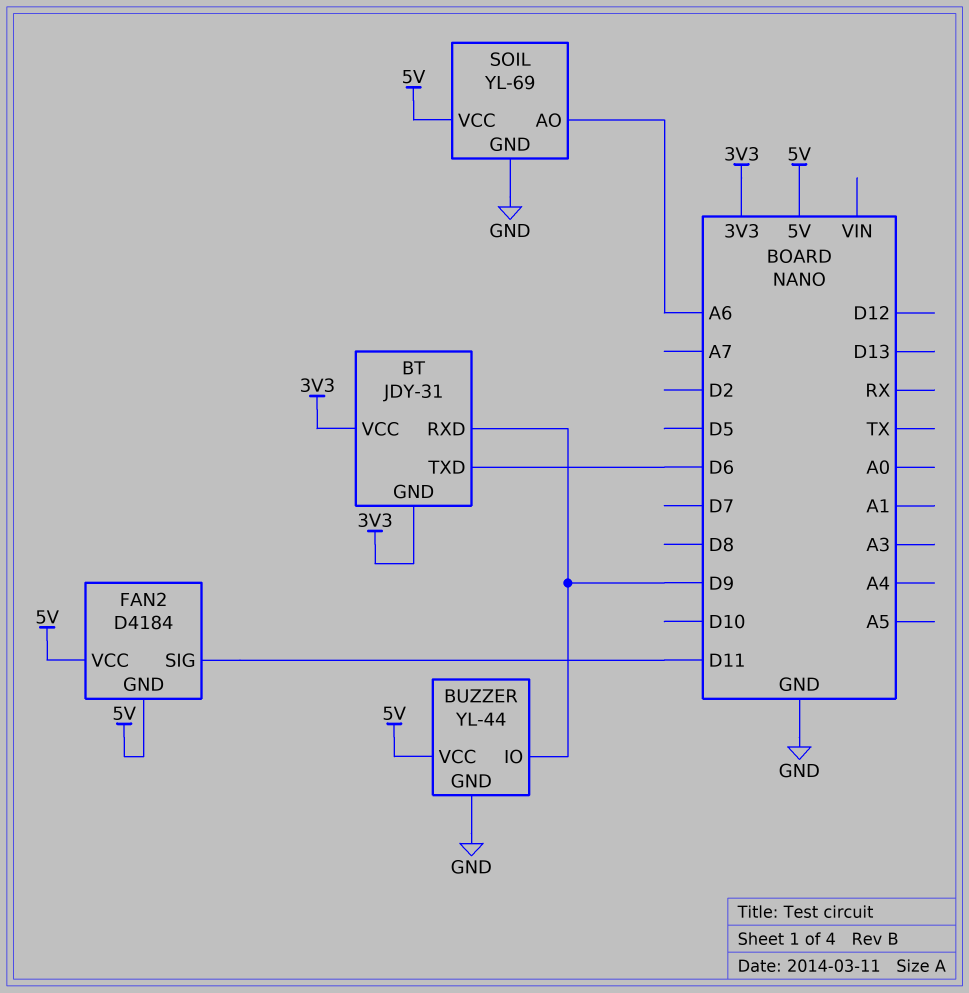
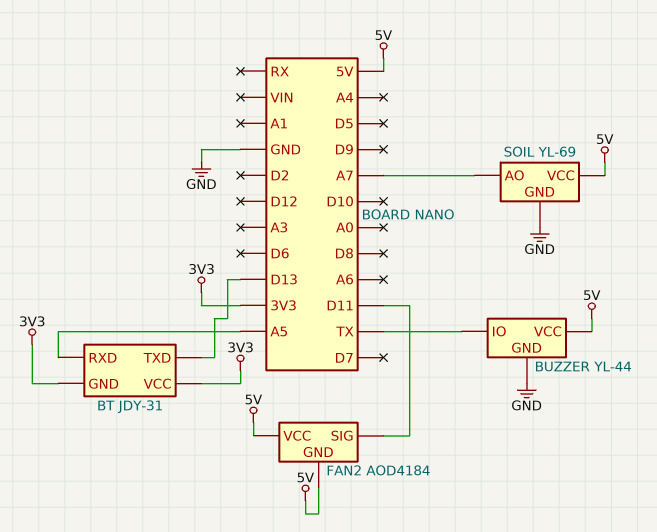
BT pin RXD: D9 -> A5
BT pin TXD: D6 -> D13
BUZZER pin IO: D9 -> TX
FAN2: D4184 -> AOD4184
SOIL pin AO: A6 -> A7

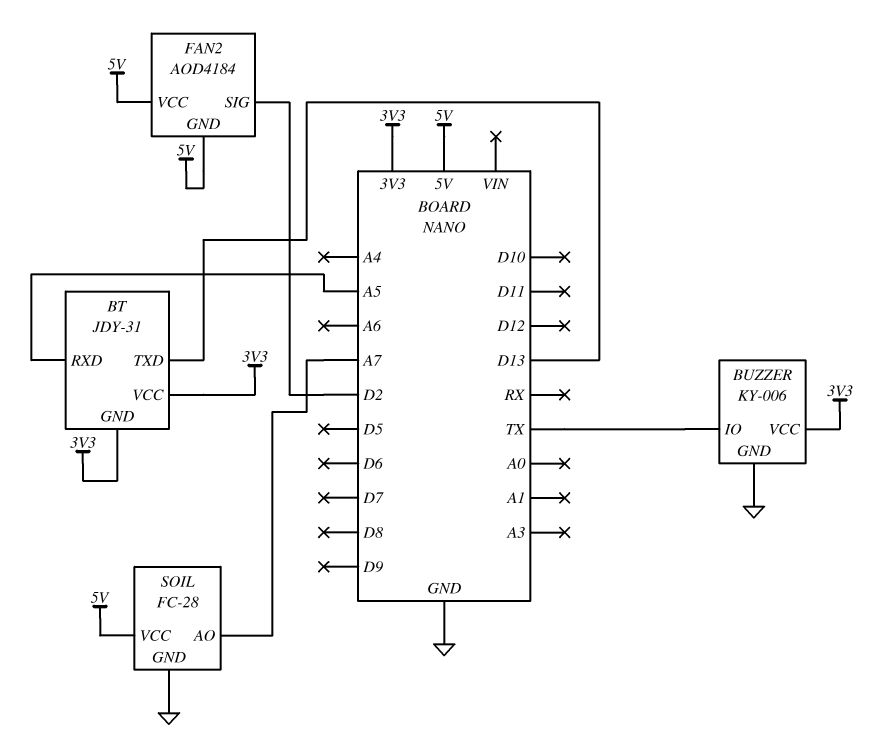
BUZZER: YL-44 -> KY-006
BUZZER pin VCC: 5V -> 3V3
FAN2 pin SIG: D11 -> D2
SOIL: YL-69 -> FC-28

